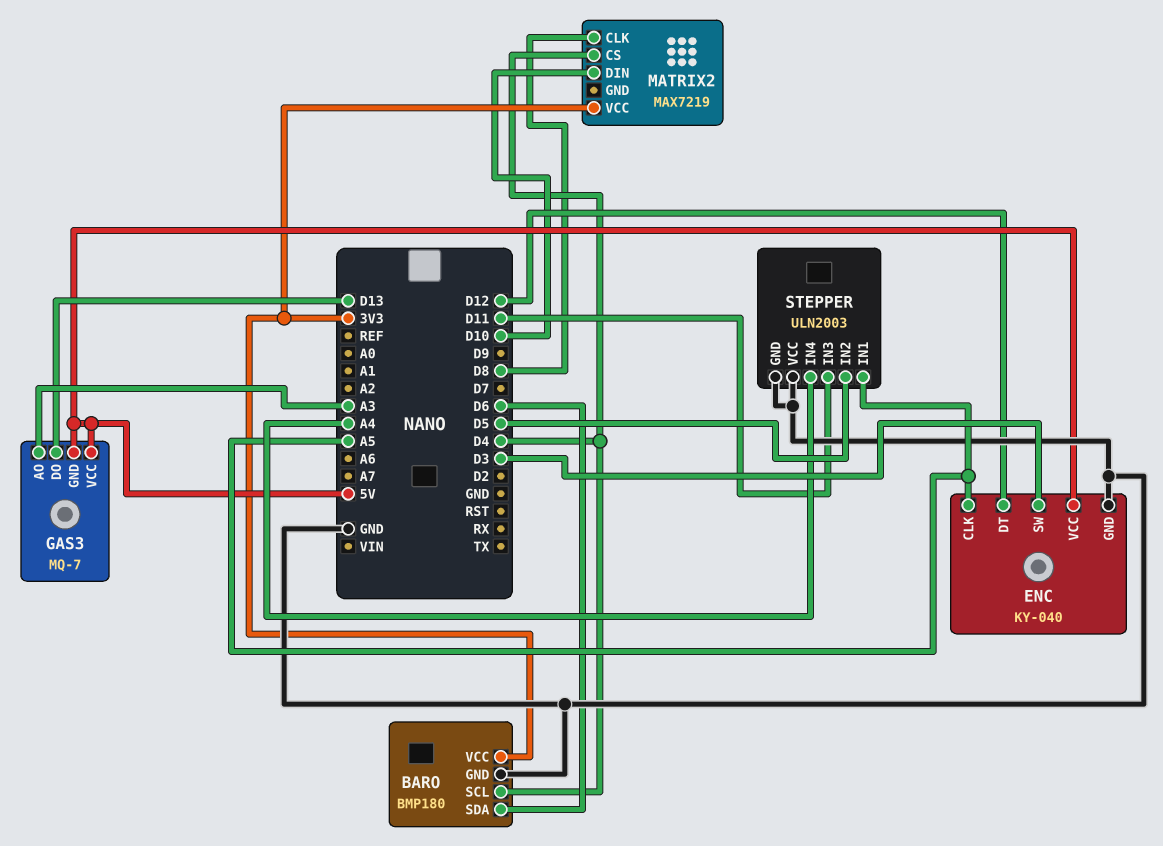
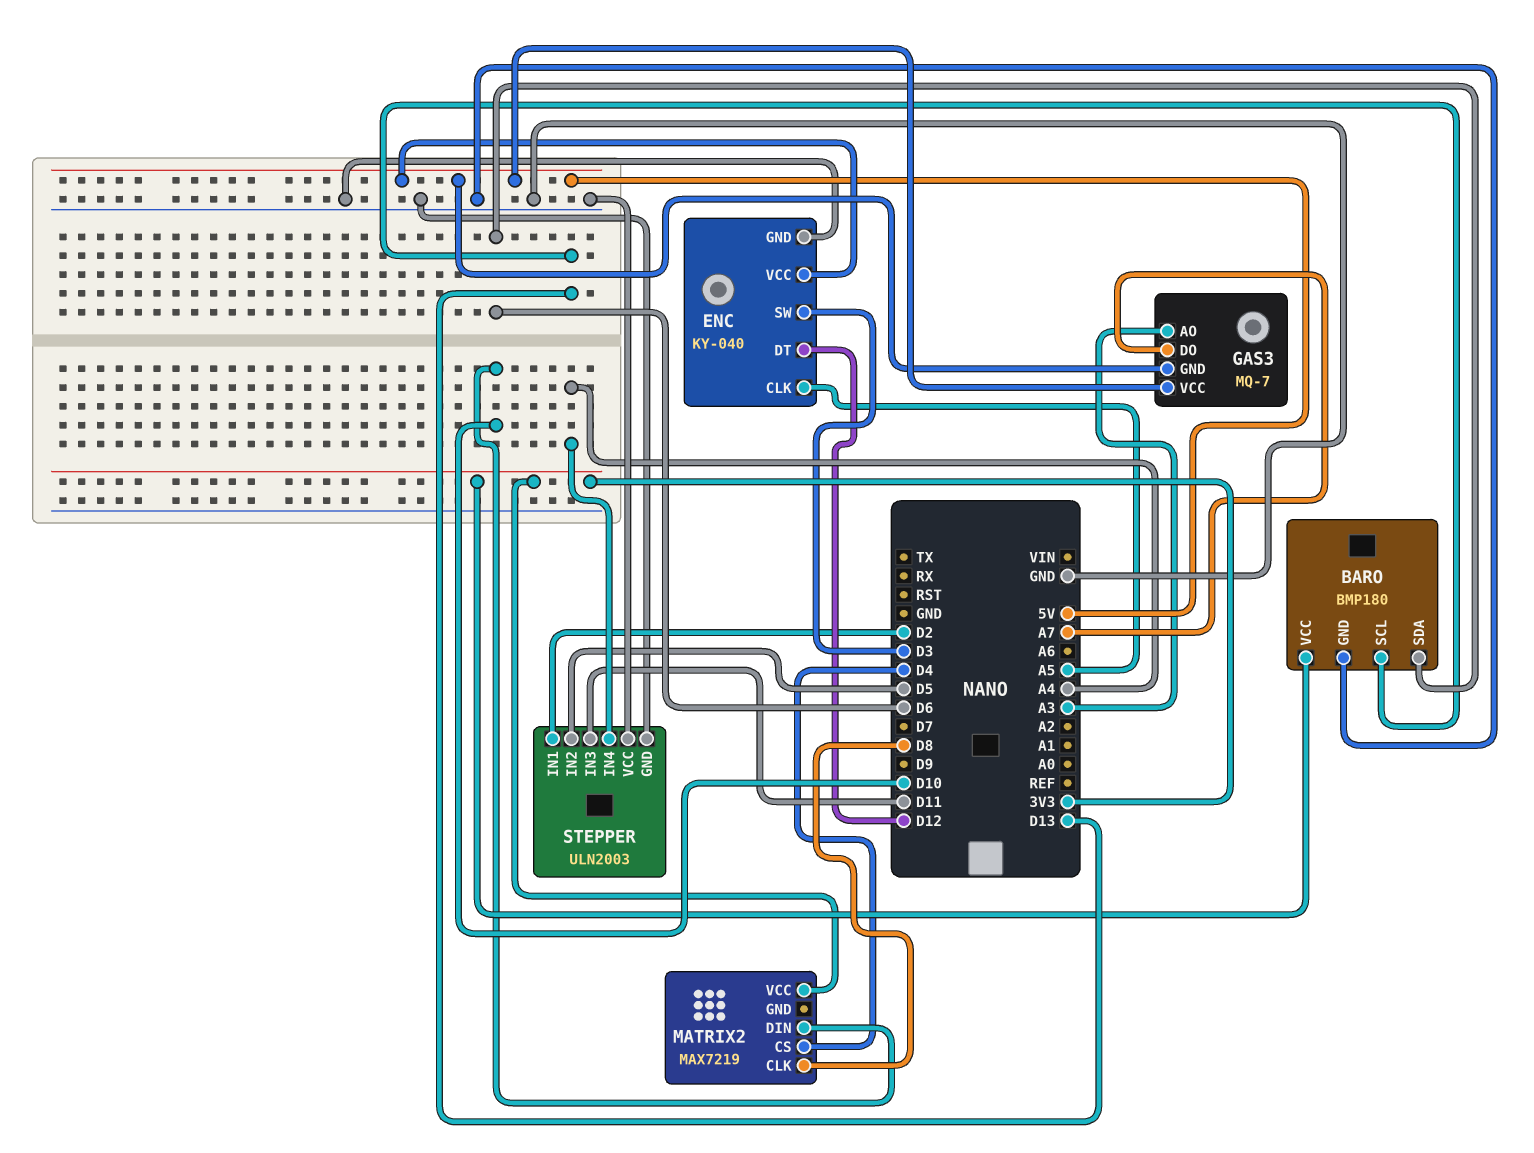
BARO pin SCL: D4 -> D13
GAS3 pin DO: D13 -> A7
STEPPER pin IN1: A5 -> D2

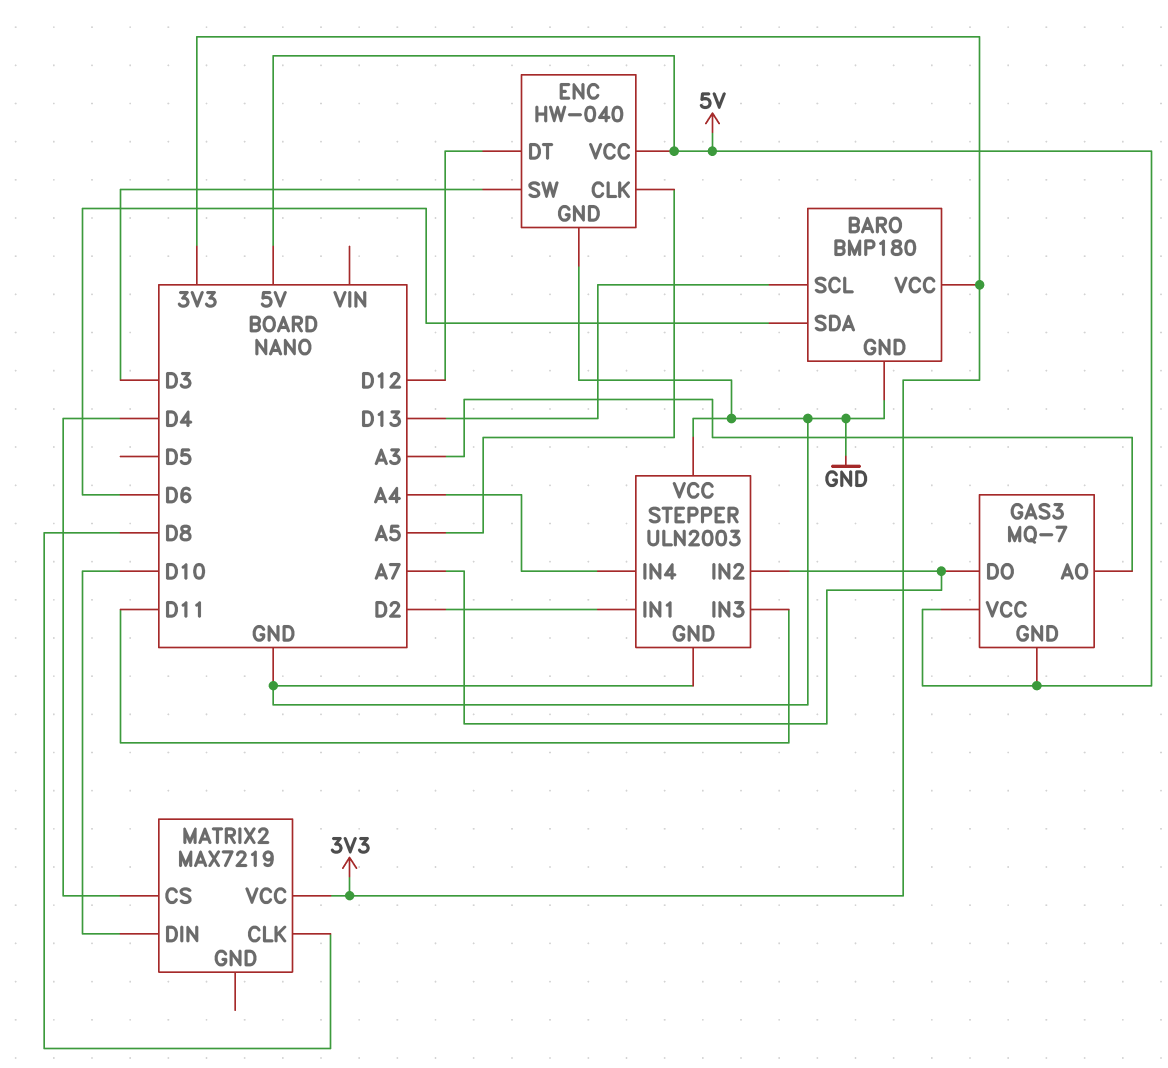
ENC: KY-040 -> HW-040
STEPPER pin IN2: D5 -> A7

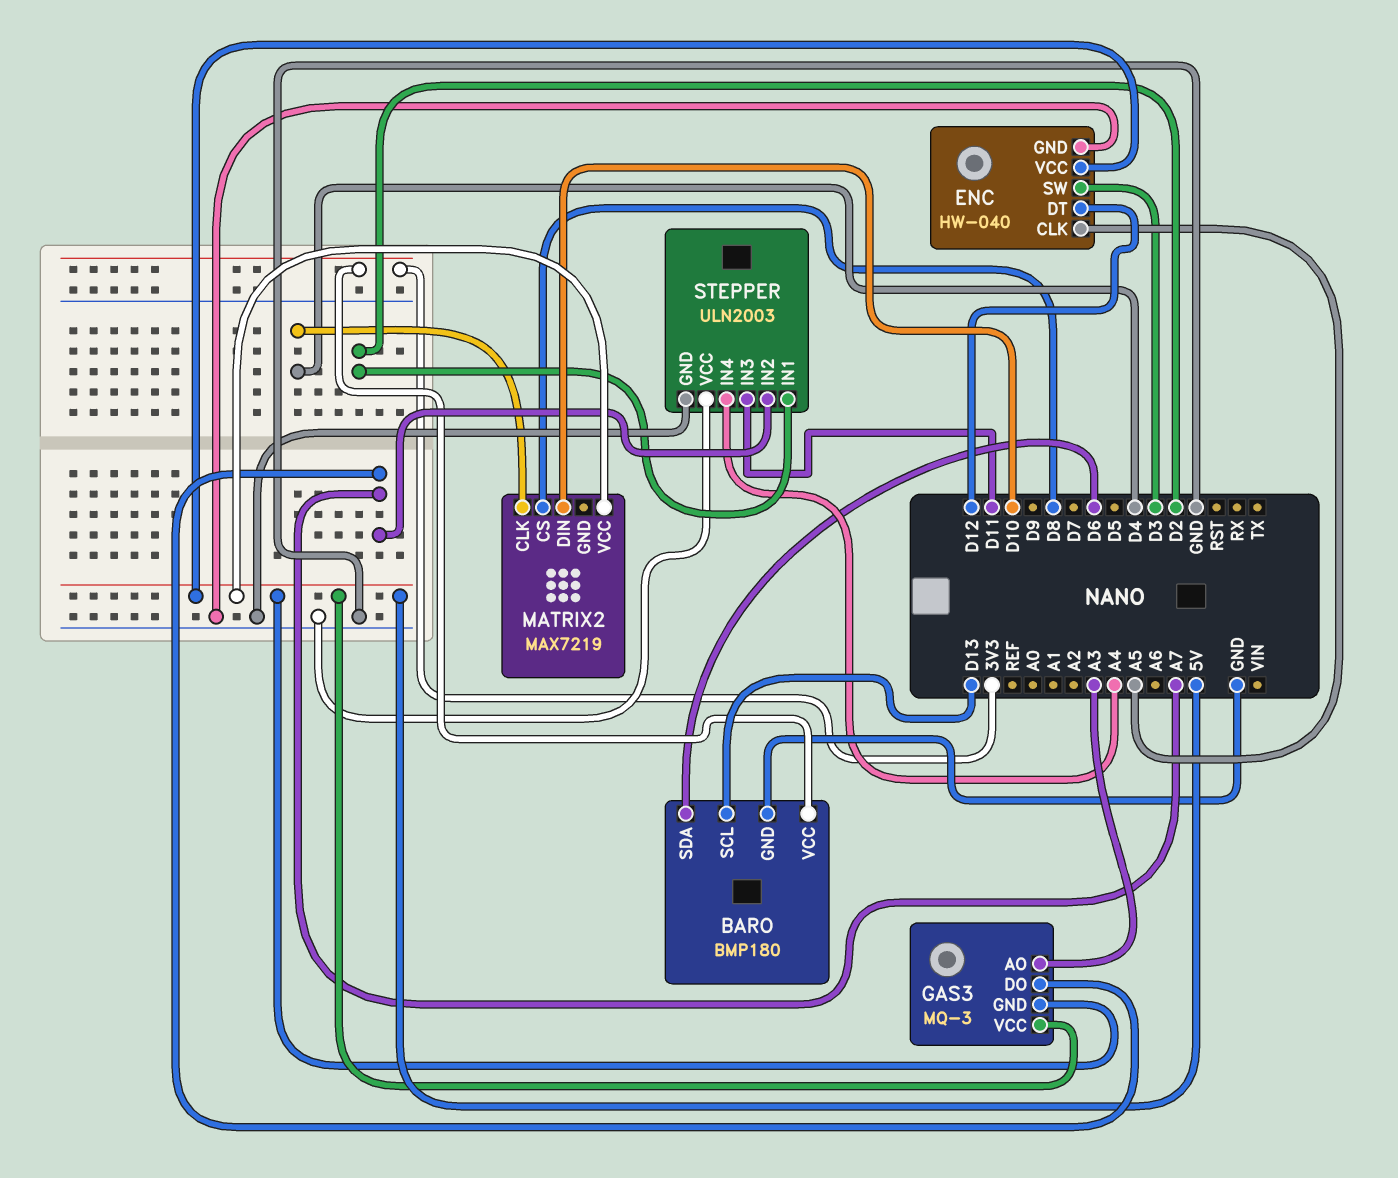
GAS3: MQ-7 -> MQ-3
MATRIX2 pin CLK: D8 -> D4
MATRIX2 pin CS: D4 -> D8
MATRIX2 pin VCC: 3V3 -> 5V

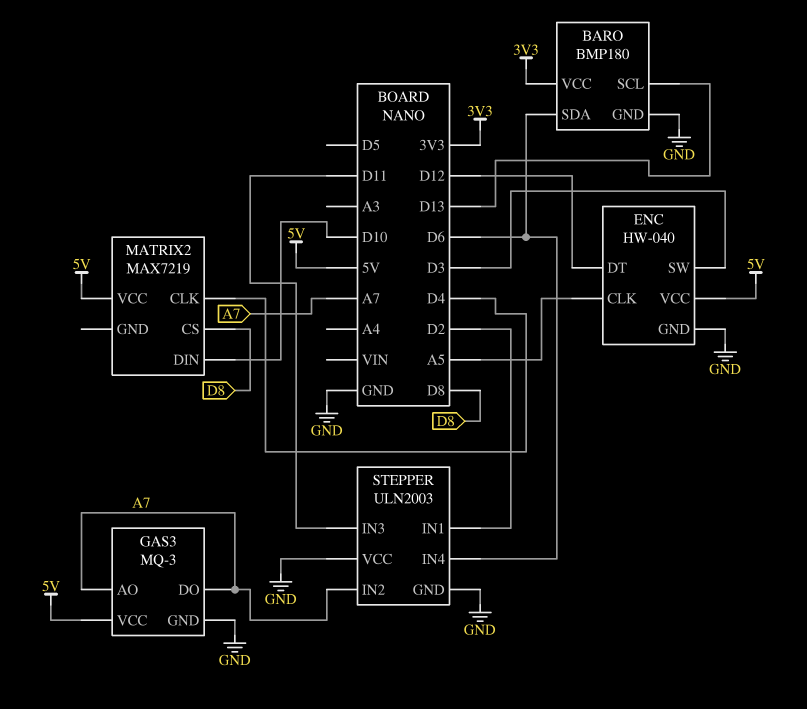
GAS3 pin AO: A3 -> A7
GAS3 pin GND: 5V -> GND
STEPPER pin IN4: A4 -> D6

